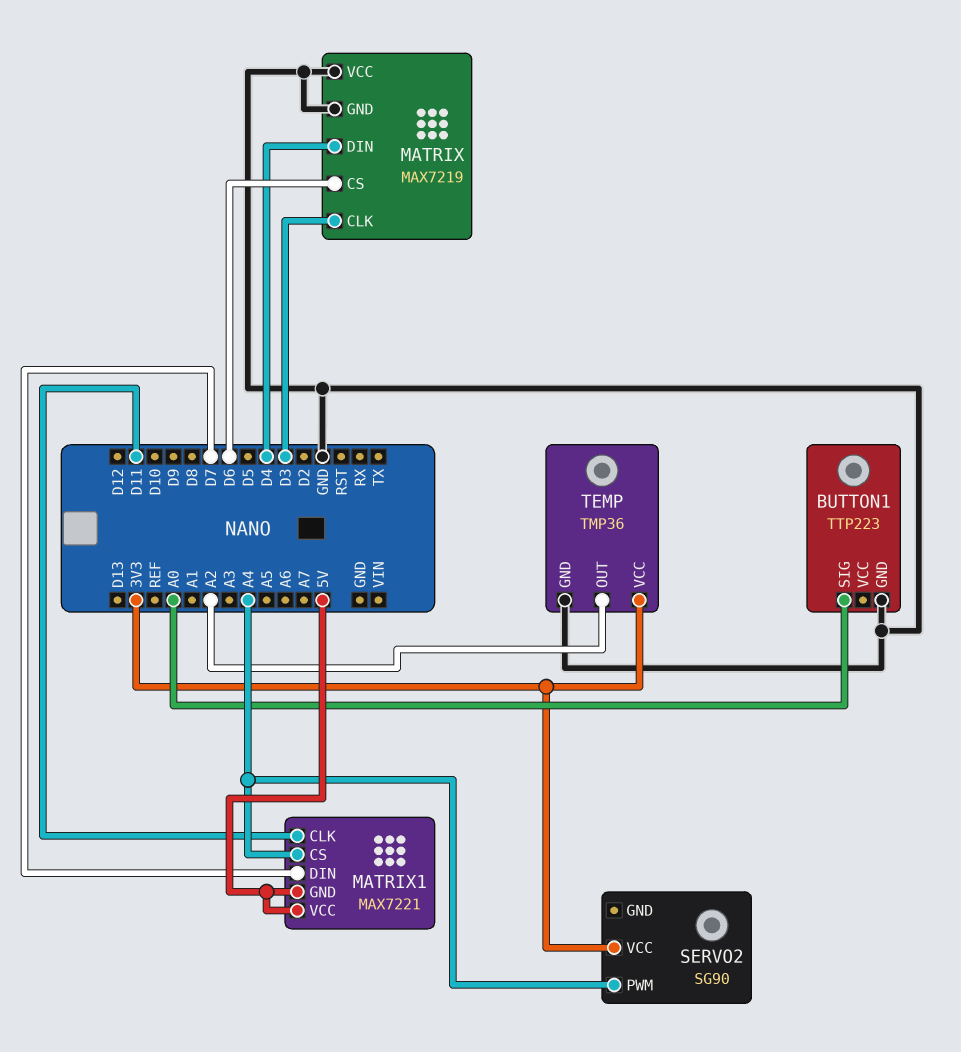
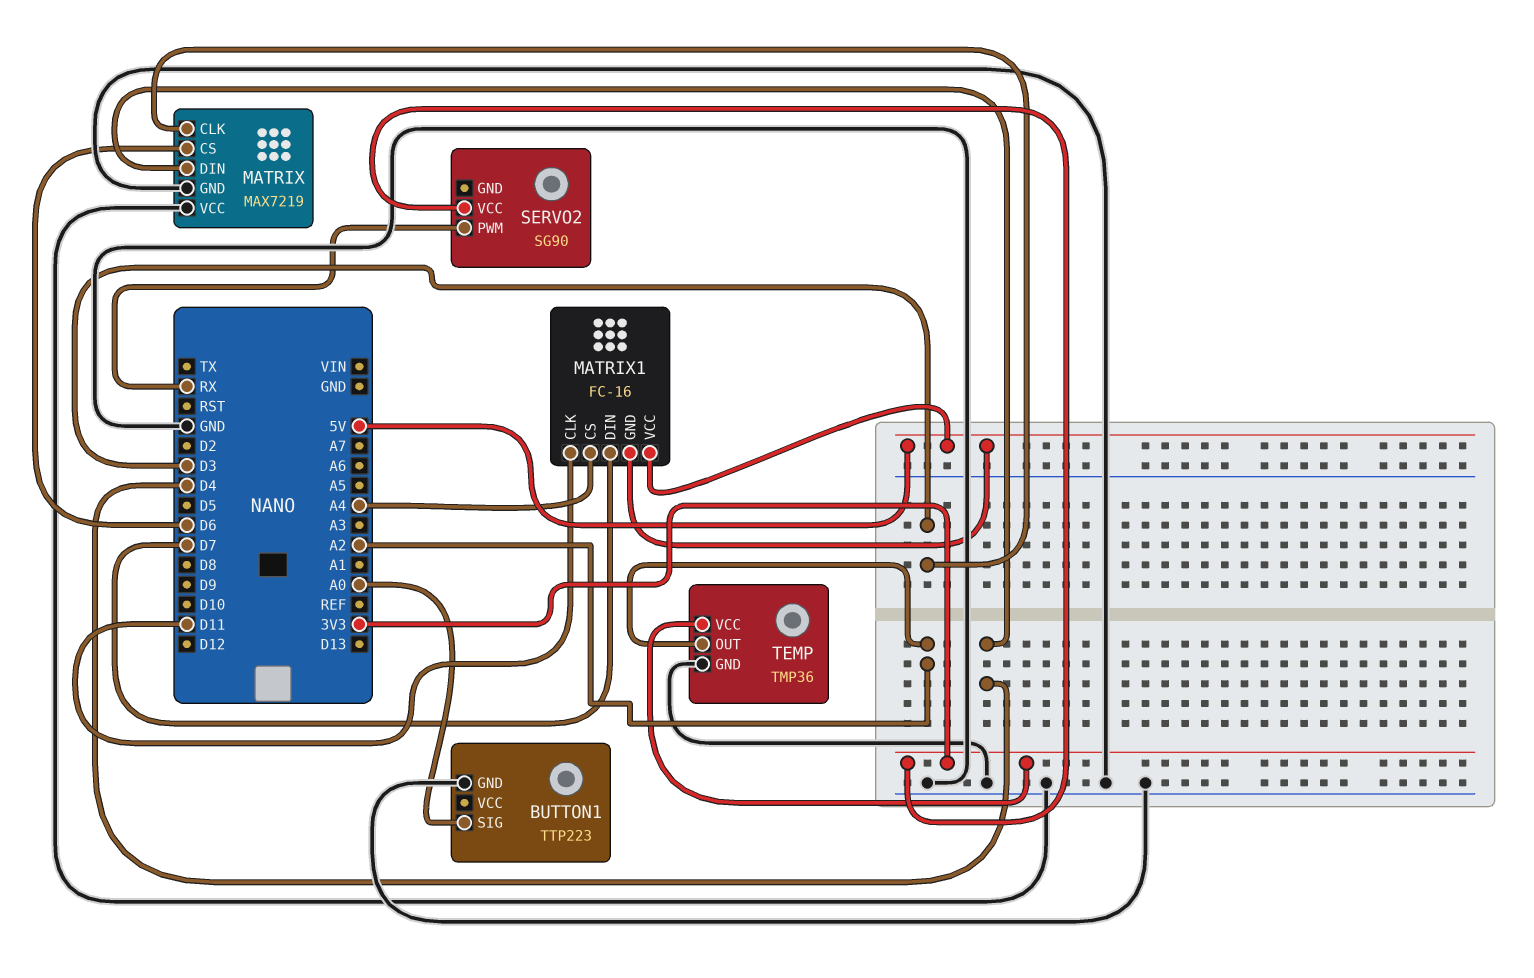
MATRIX1: MAX7221 -> FC-16
SERVO2 pin PWM: A4 -> RX

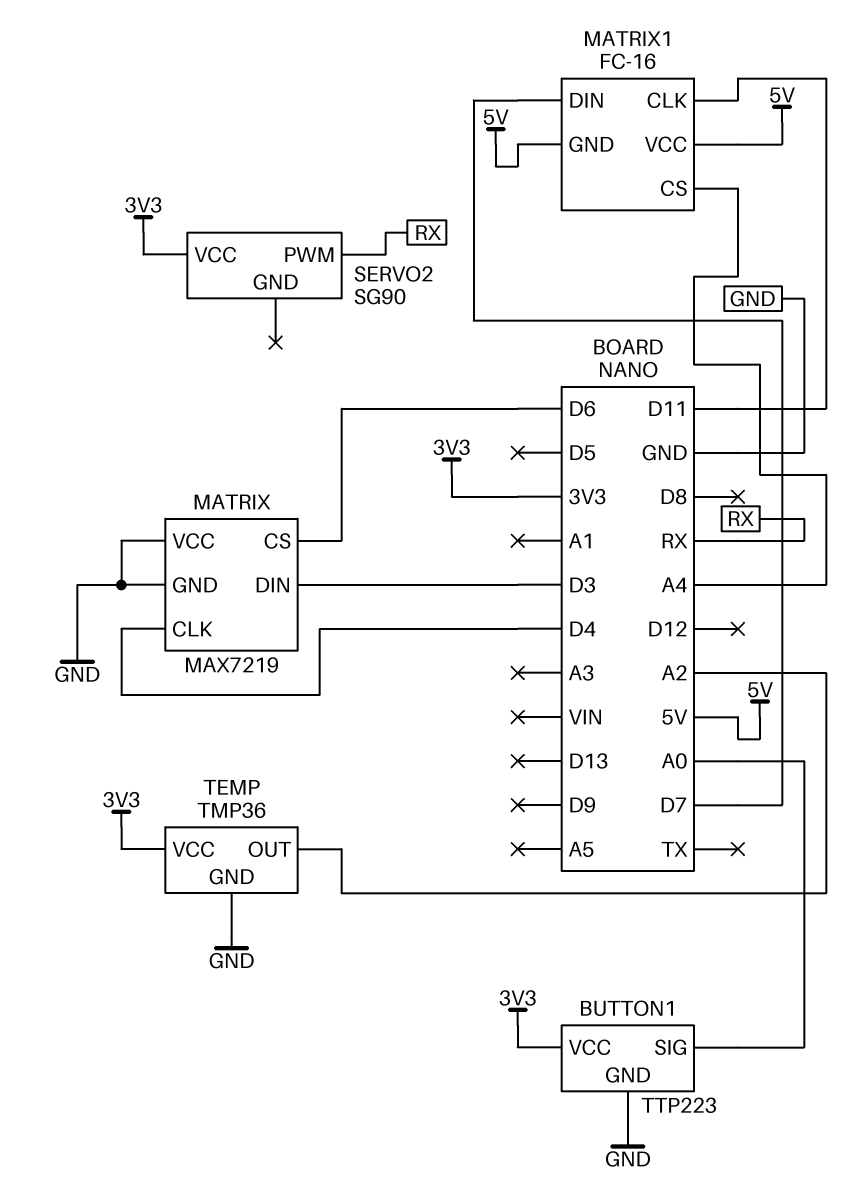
BUTTON1 pin VCC: none -> 3V3
MATRIX pin CLK: D3 -> D4
MATRIX pin DIN: D4 -> D3

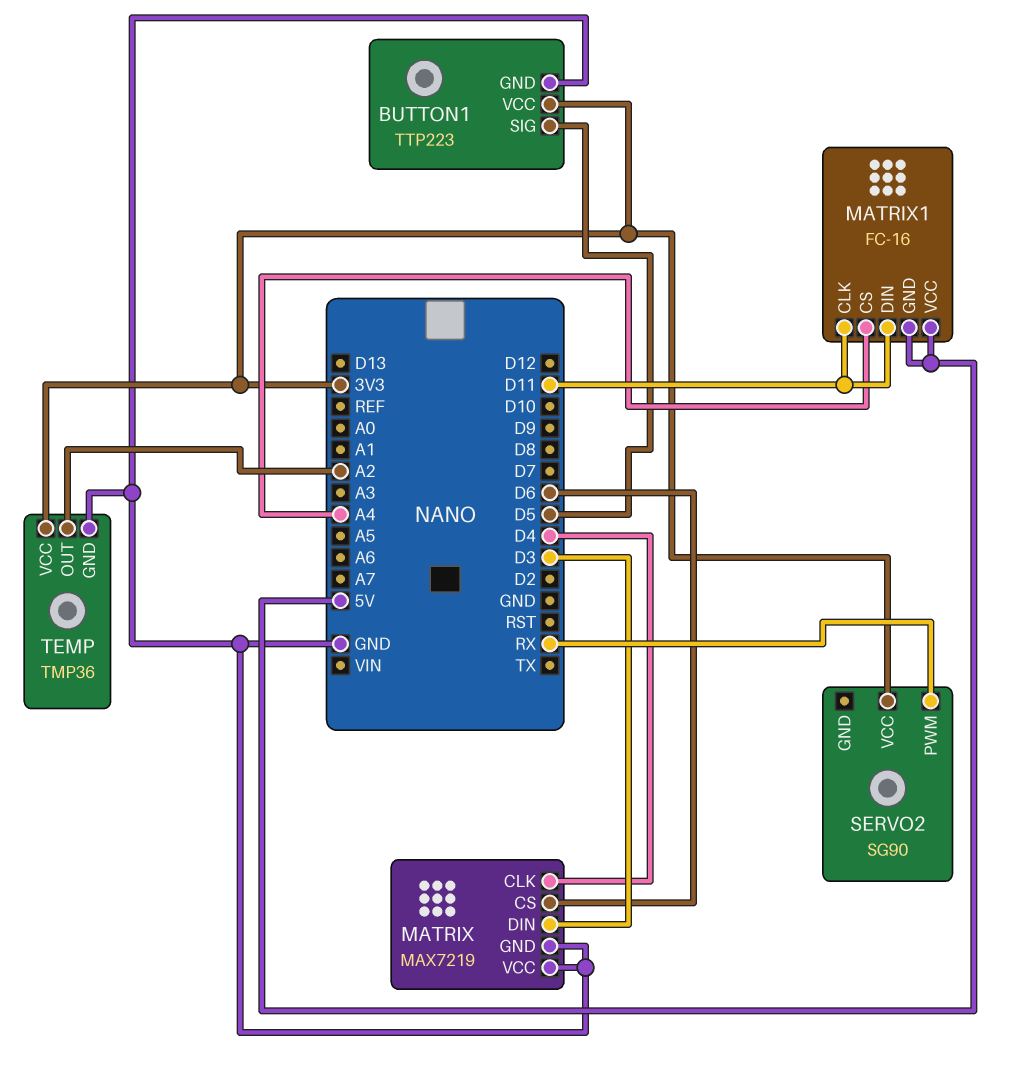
BUTTON1 pin SIG: A0 -> D5
MATRIX1 pin DIN: D7 -> D11

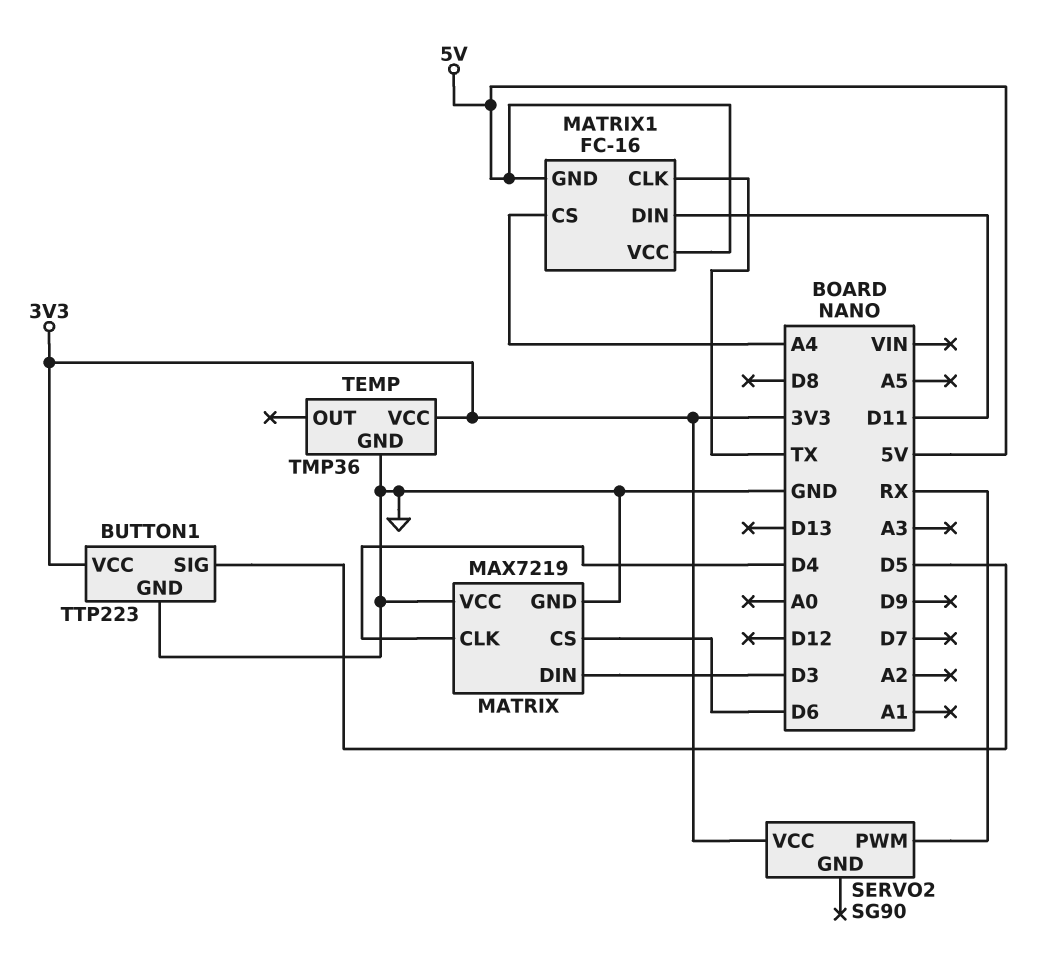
MATRIX1 pin CLK: D11 -> TX
TEMP pin OUT: A2 -> none

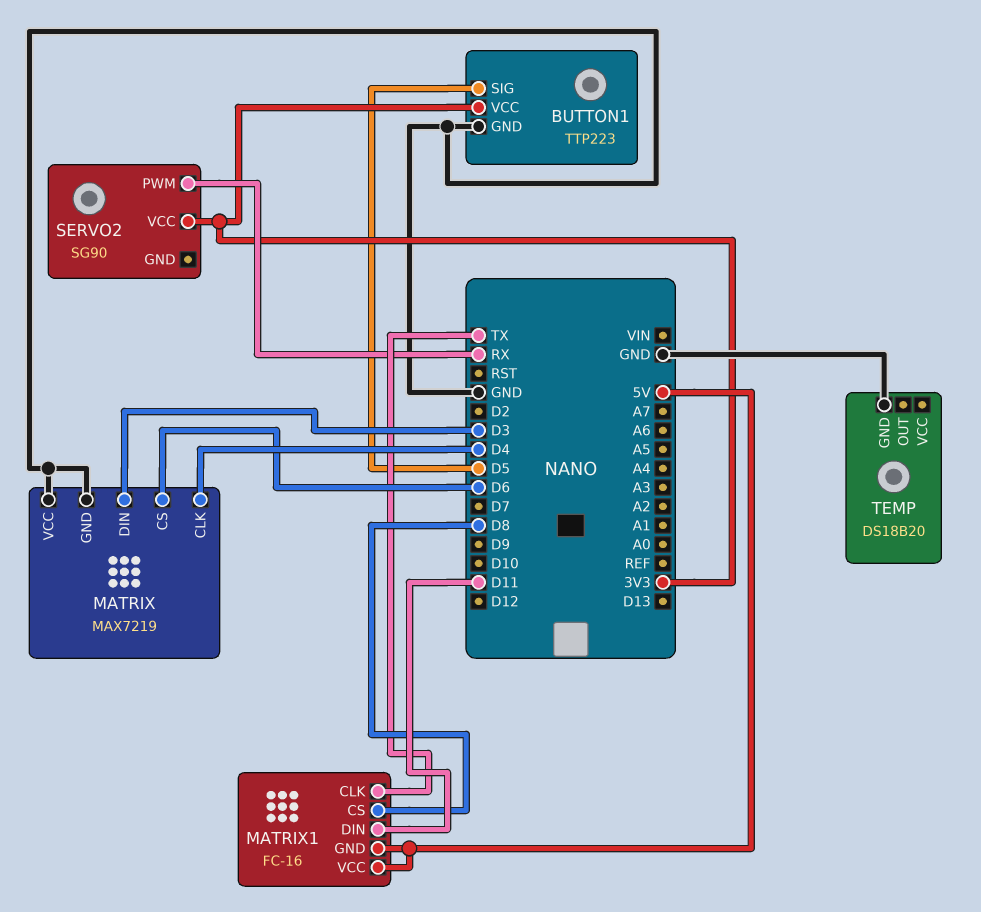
MATRIX1 pin CS: A4 -> D8
TEMP: TMP36 -> DS18B20
TEMP pin VCC: 3V3 -> none

